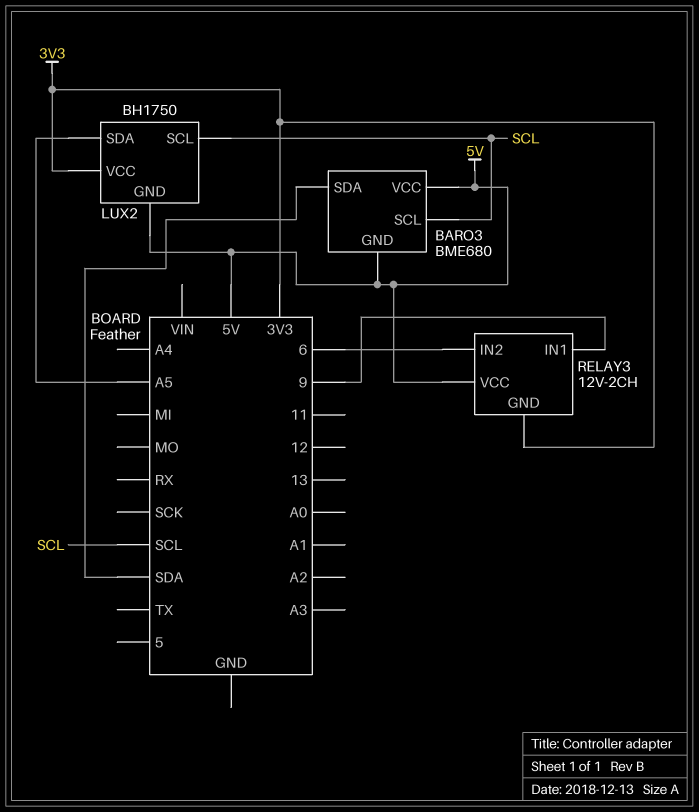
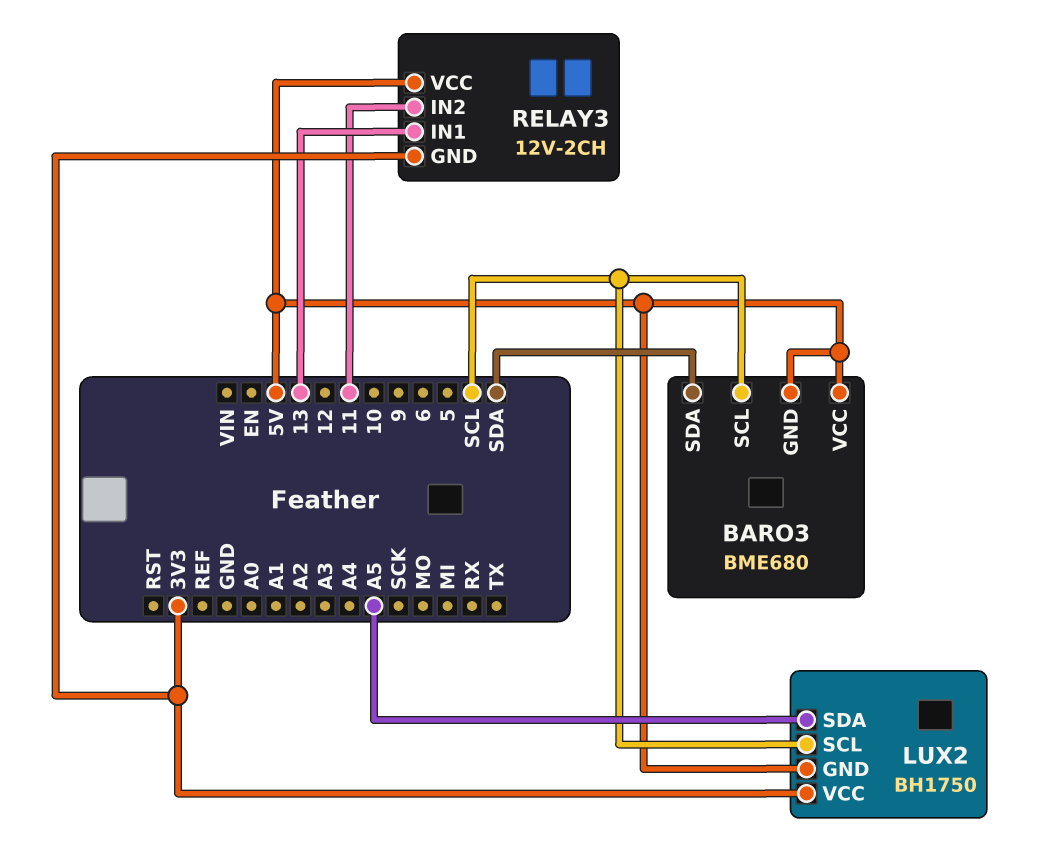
RELAY3 pin IN1: 9 -> 13
RELAY3 pin IN2: 6 -> 11

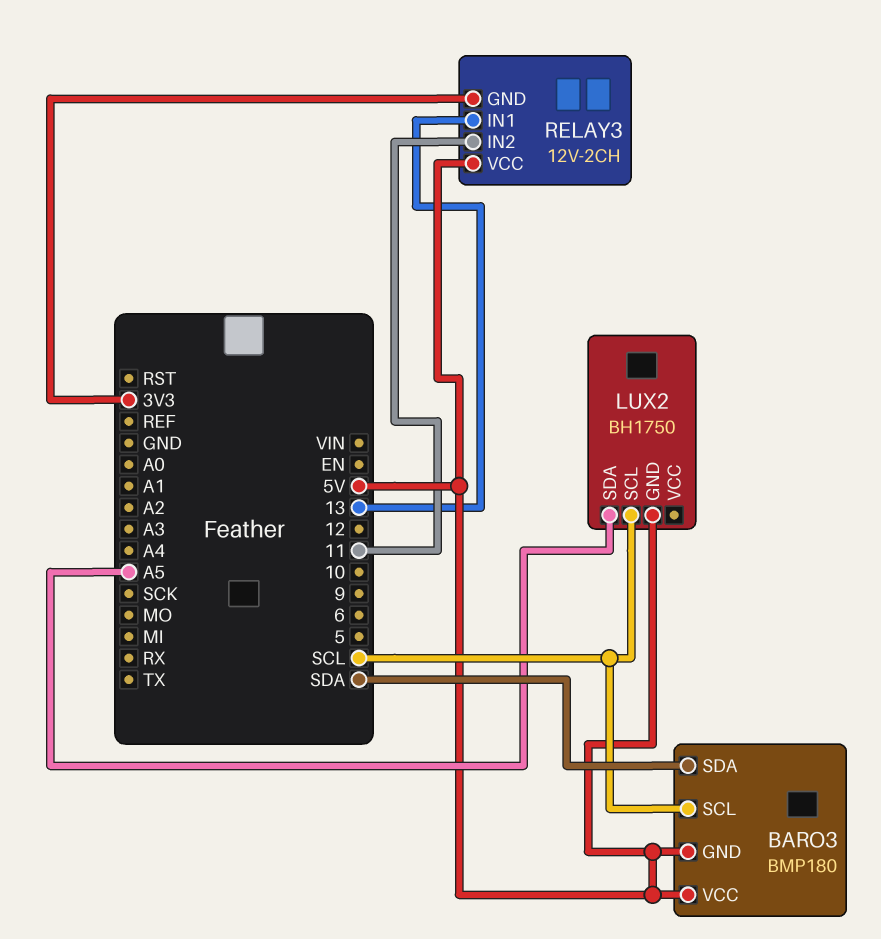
BARO3: BME680 -> BMP180
LUX2 pin VCC: 3V3 -> none

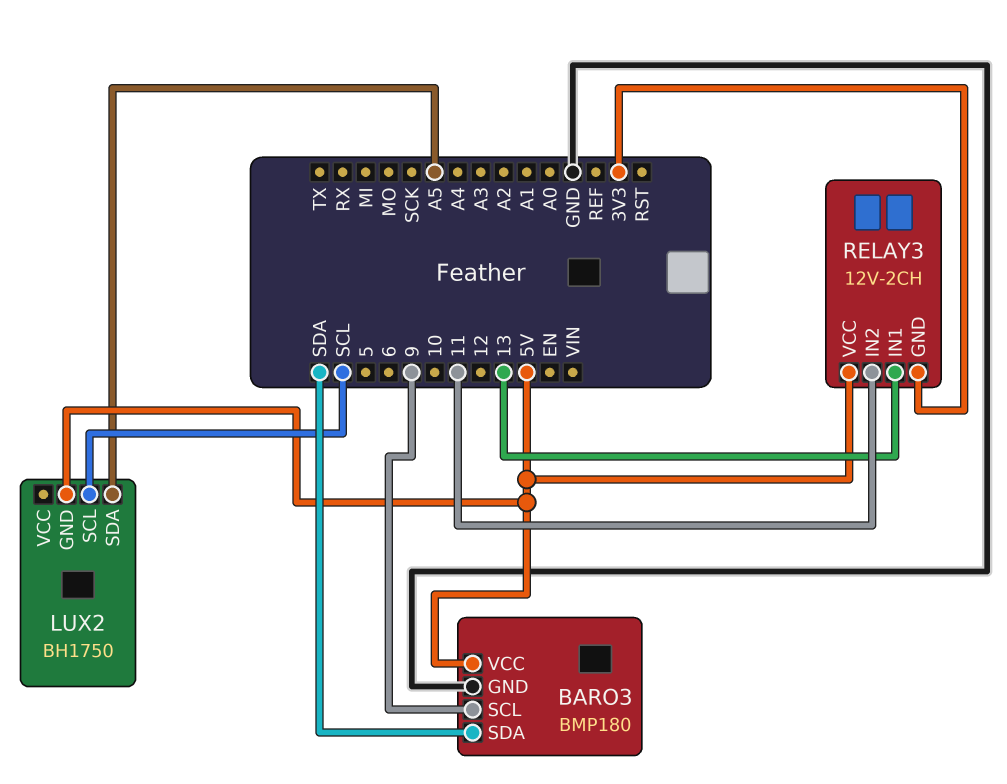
BARO3 pin GND: 5V -> GND
BARO3 pin SCL: SCL -> 9

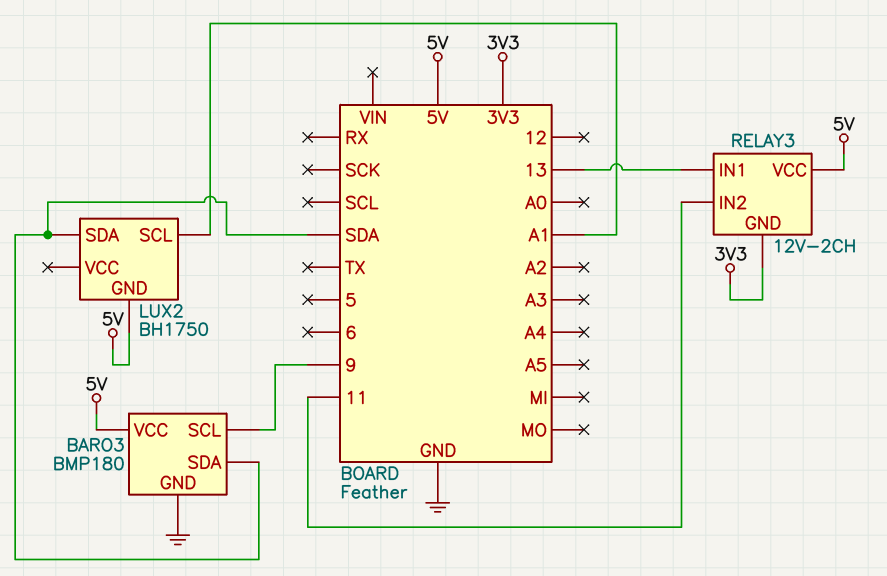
LUX2 pin SCL: SCL -> A1
LUX2 pin SDA: A5 -> SDA

